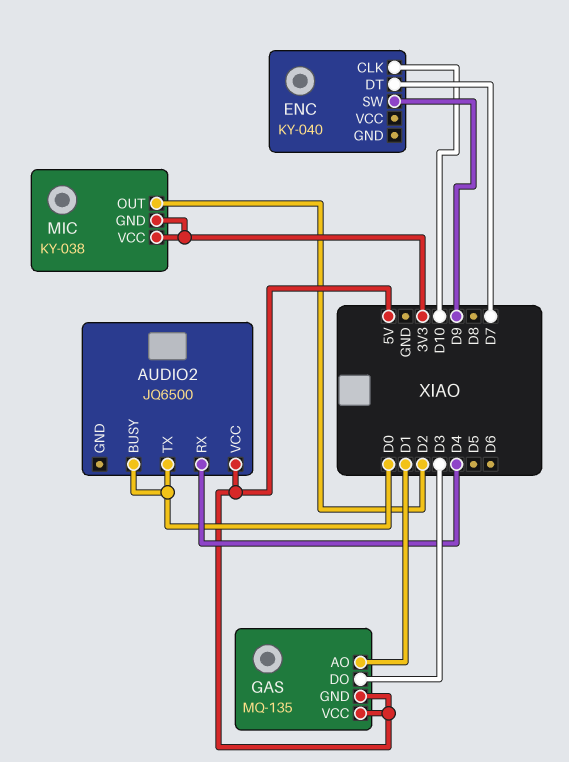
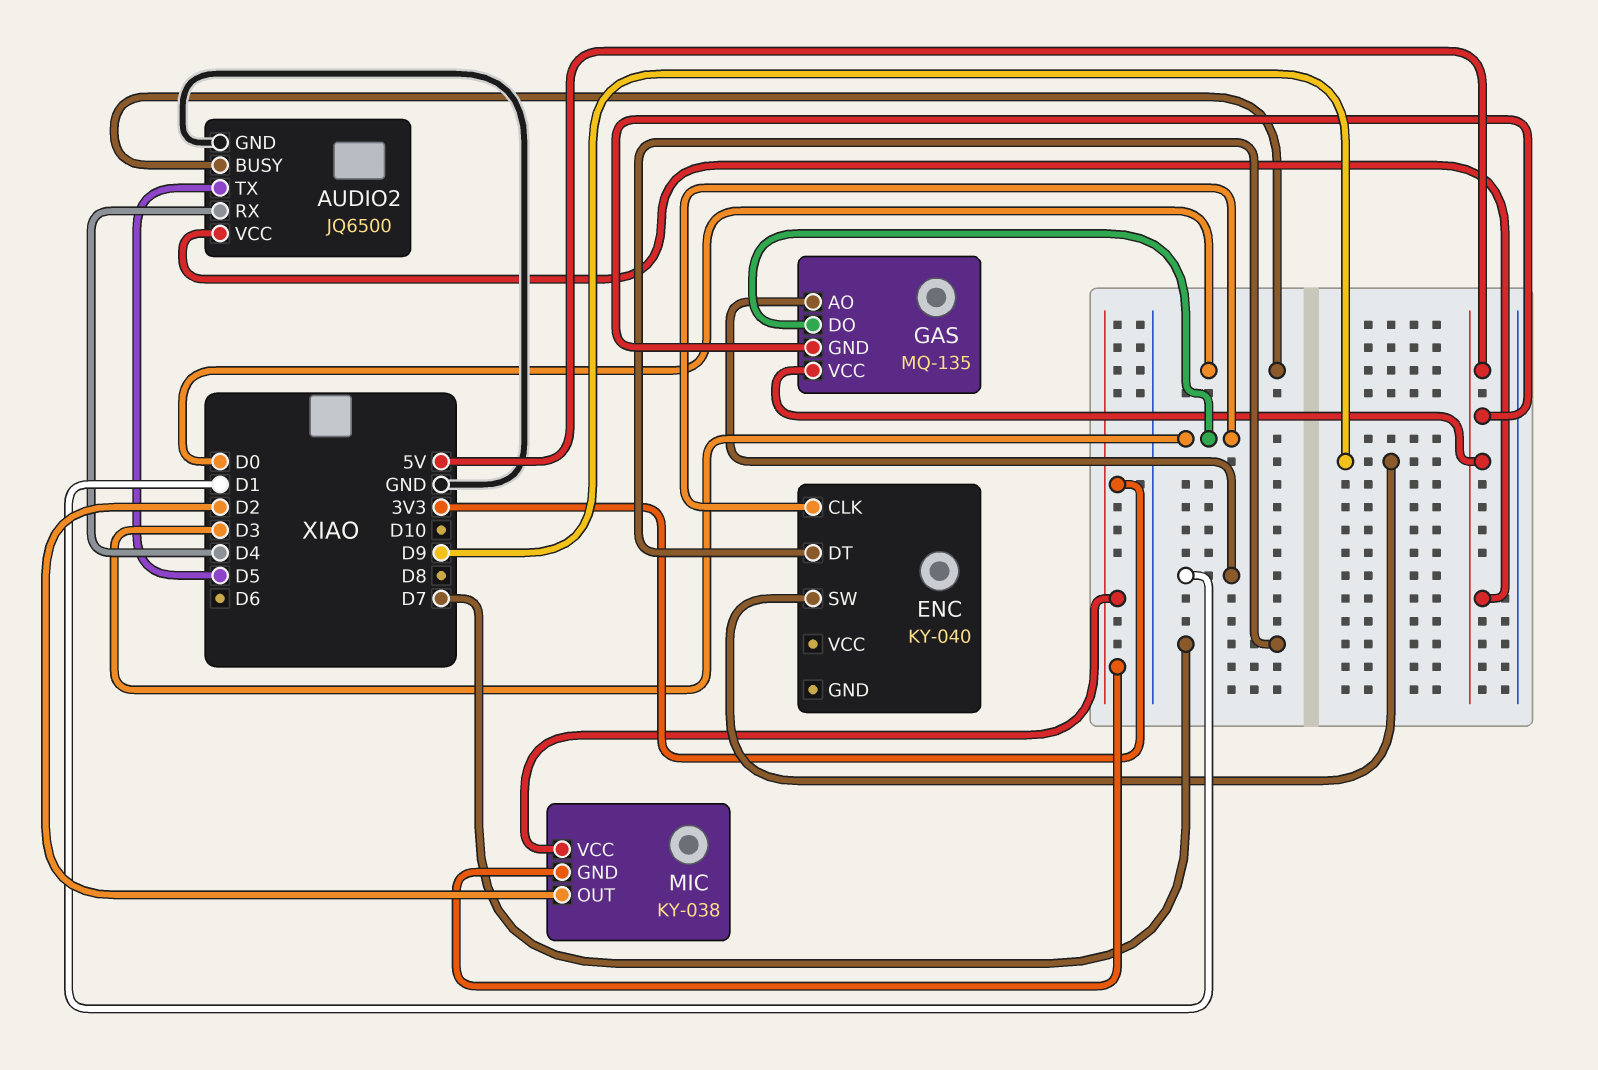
AUDIO2 pin GND: none -> GND
AUDIO2 pin TX: D0 -> D5
ENC pin CLK: D10 -> D3

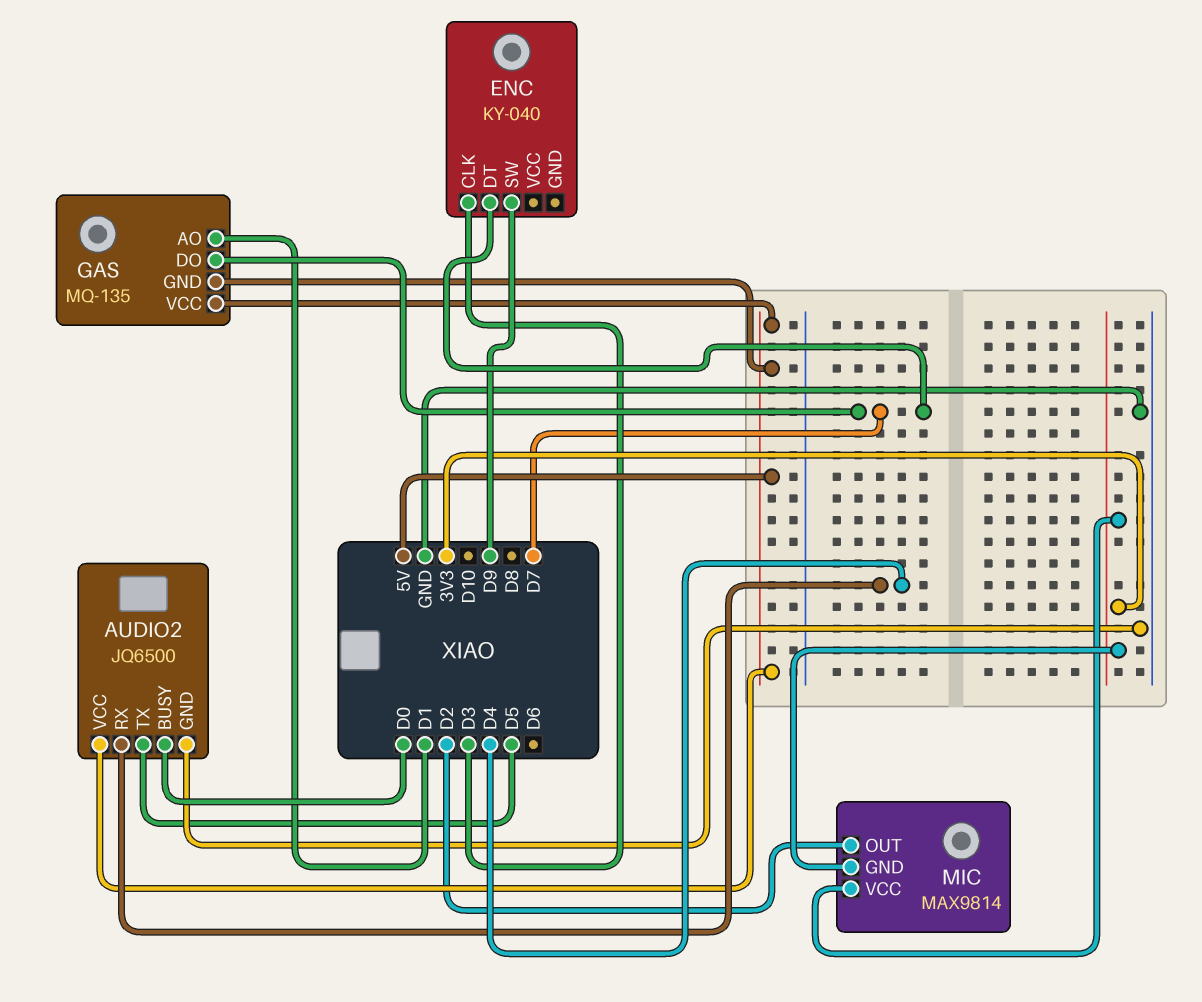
GAS pin DO: D3 -> D7
MIC: KY-038 -> MAX9814

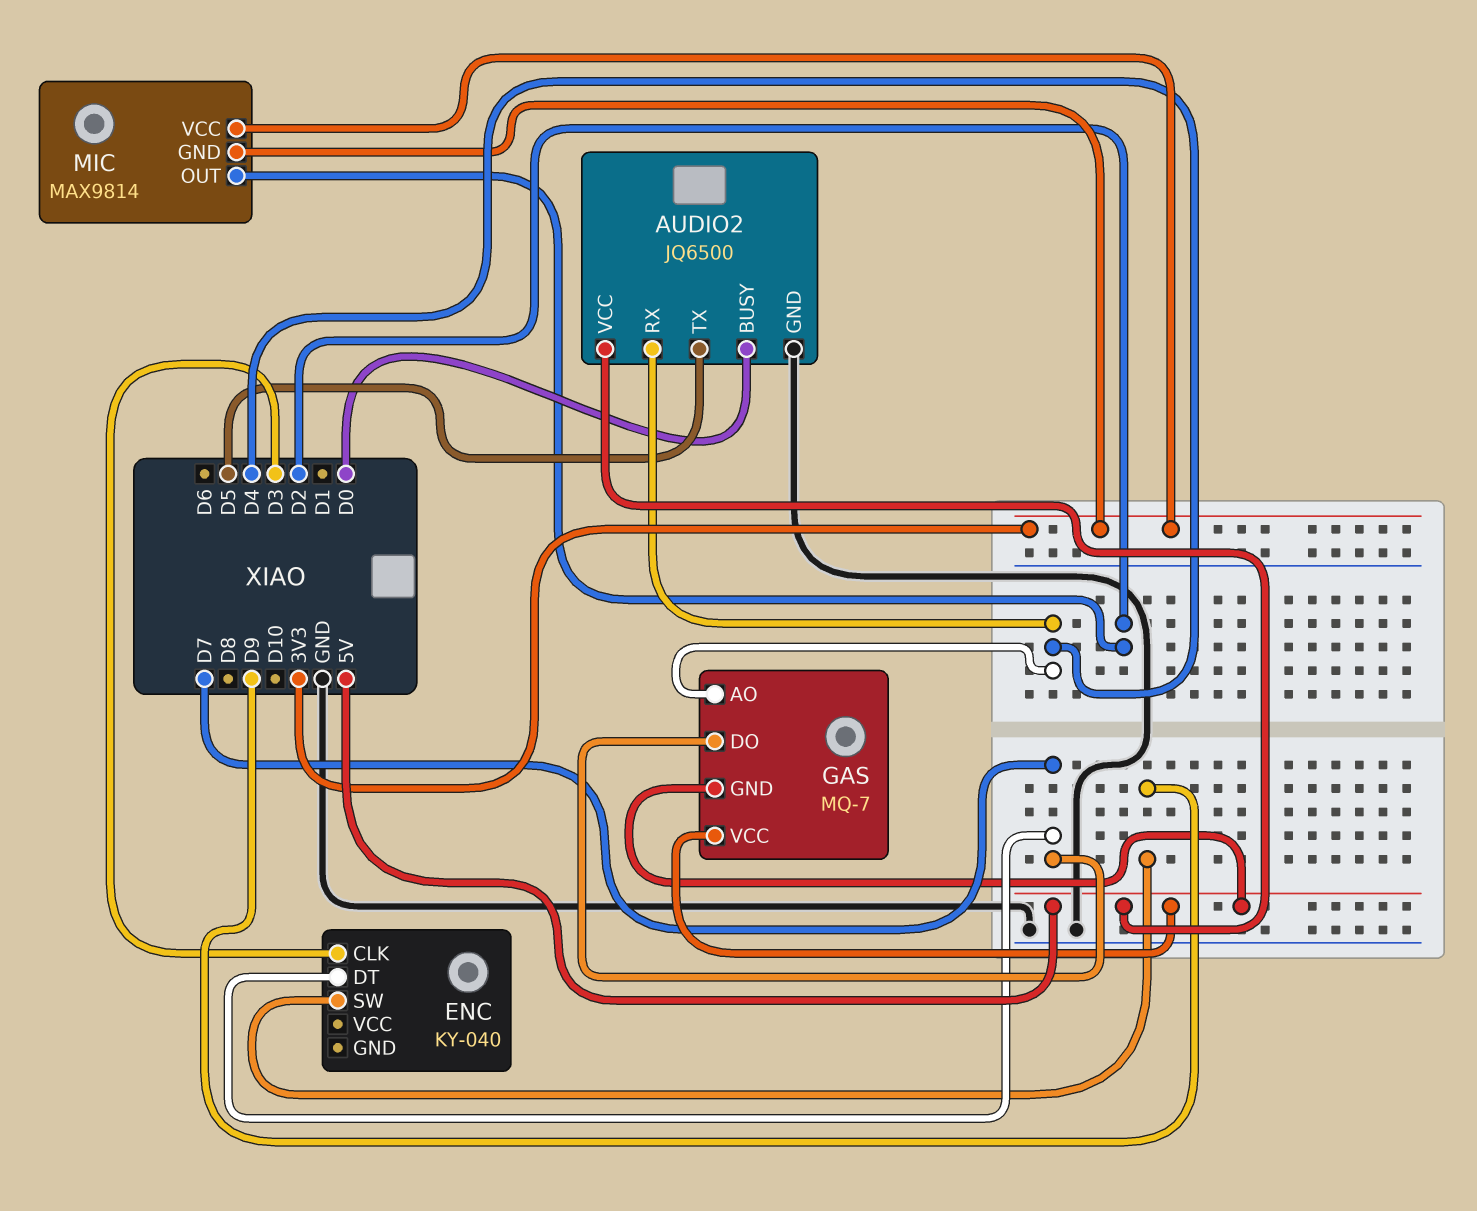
GAS: MQ-135 -> MQ-7
GAS pin AO: D1 -> D4

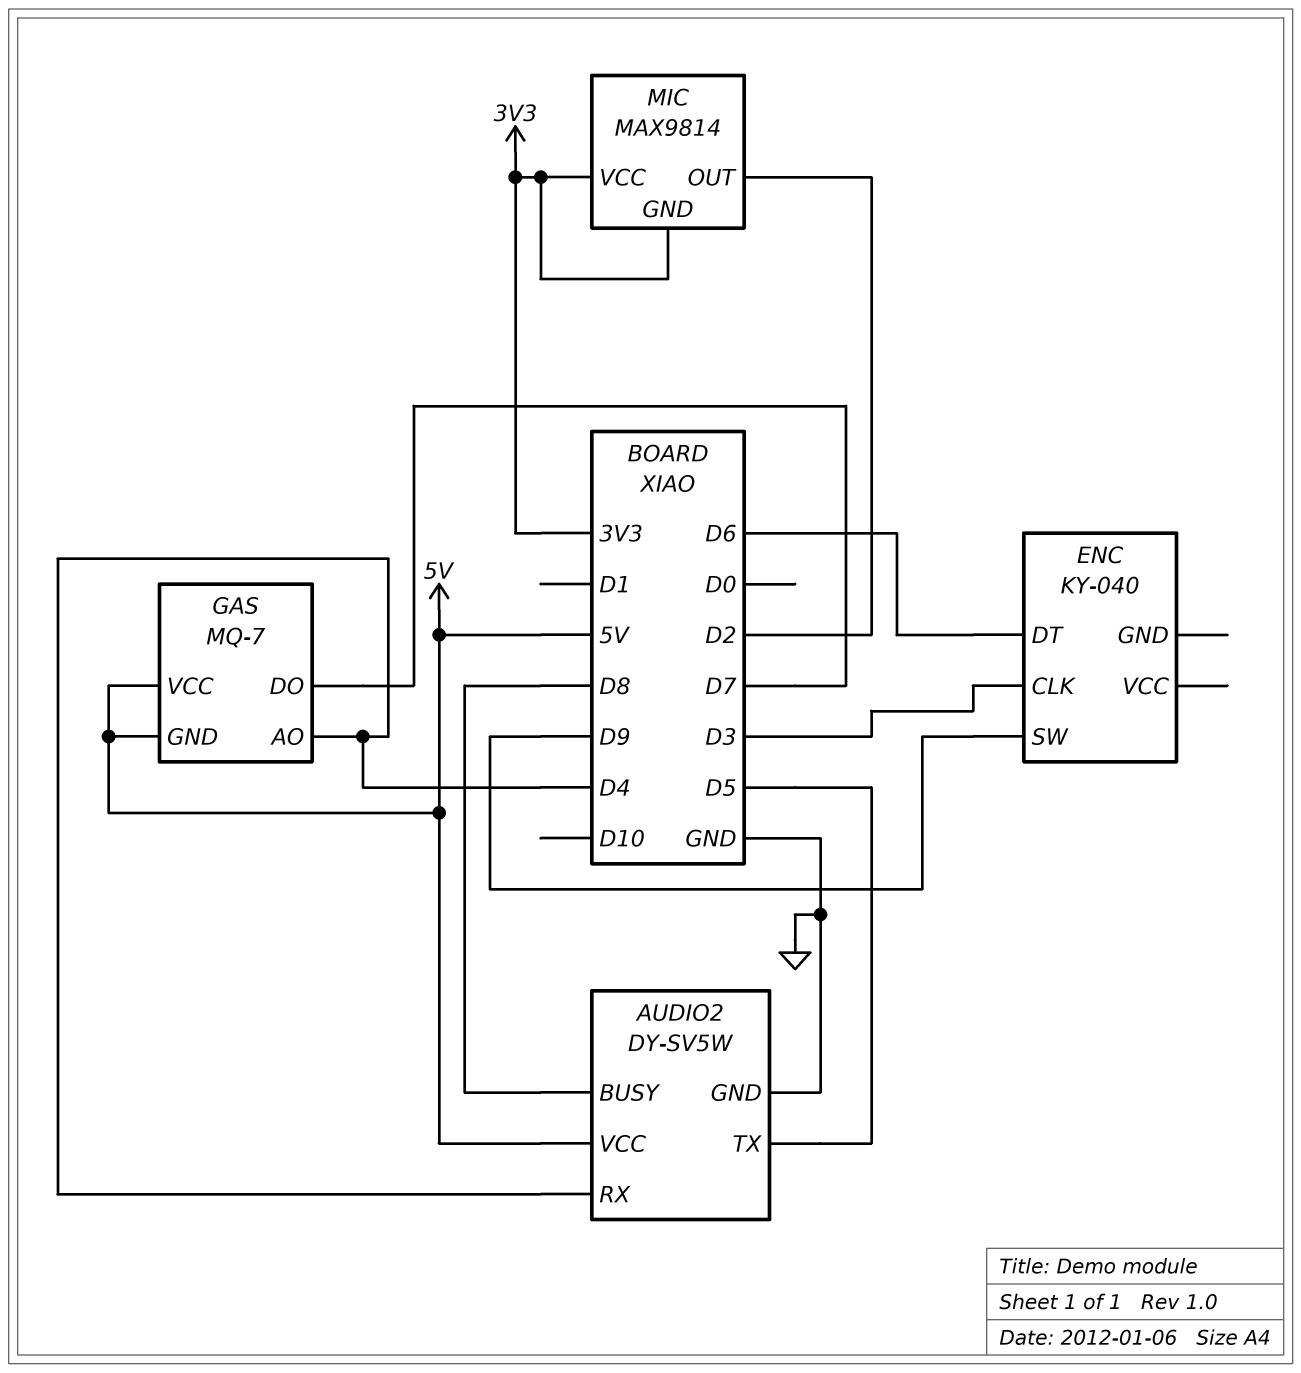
AUDIO2: JQ6500 -> DY-SV5W
AUDIO2 pin BUSY: D0 -> D8
ENC pin DT: D7 -> D6

